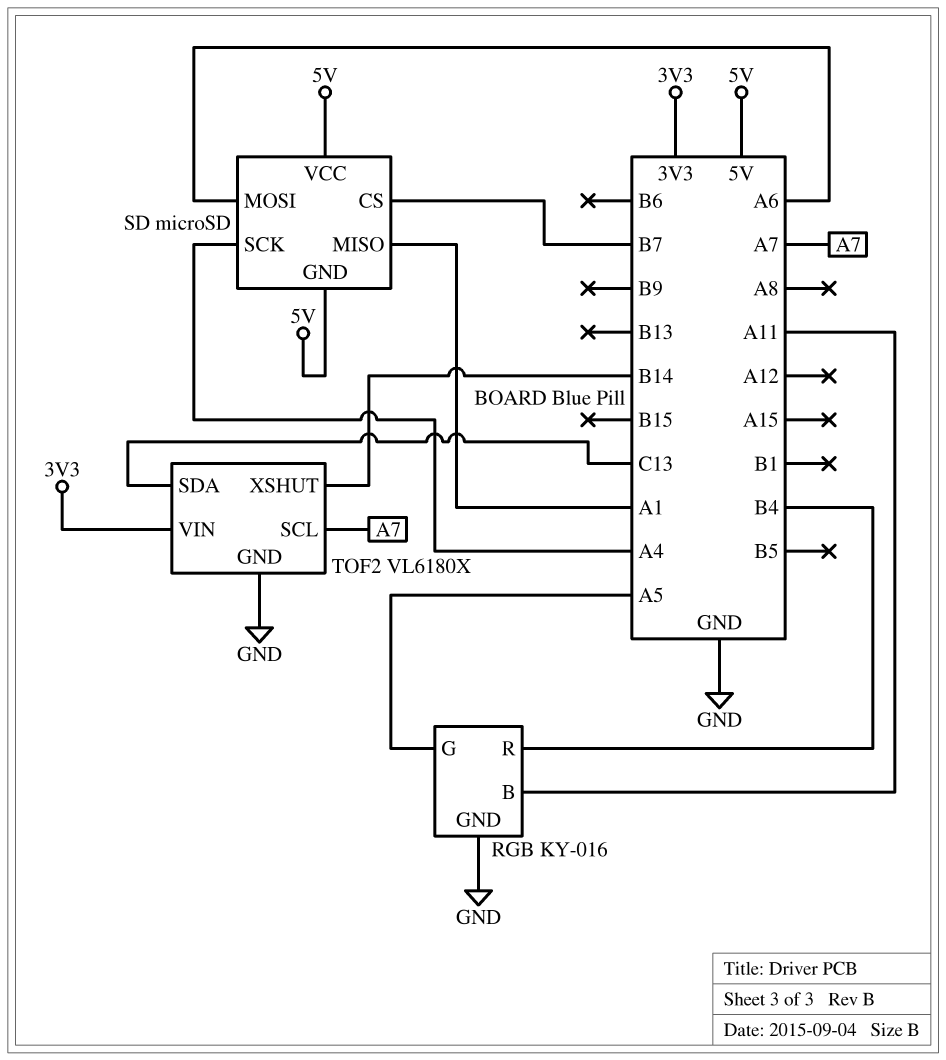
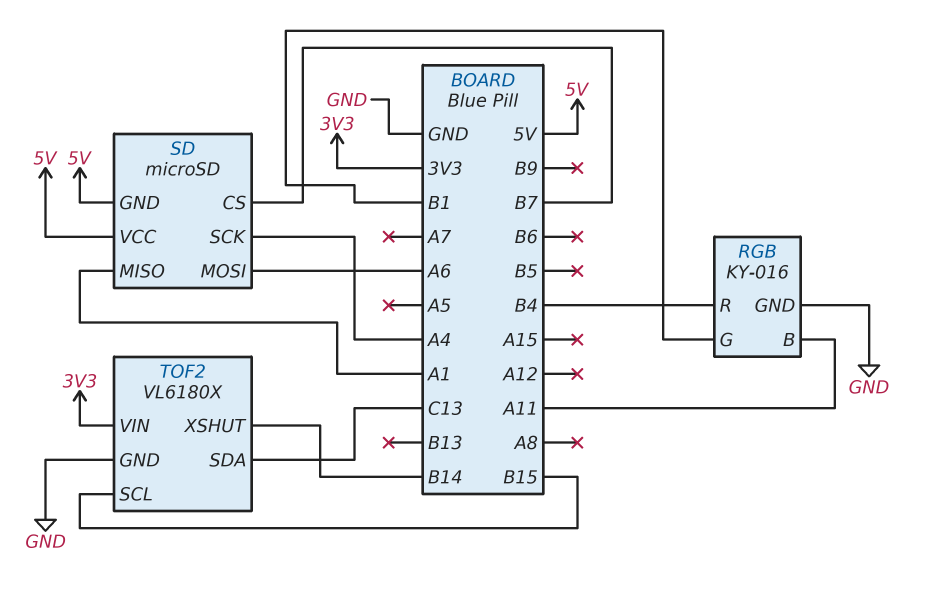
RGB pin G: A5 -> B1
TOF2 pin SCL: A7 -> B15

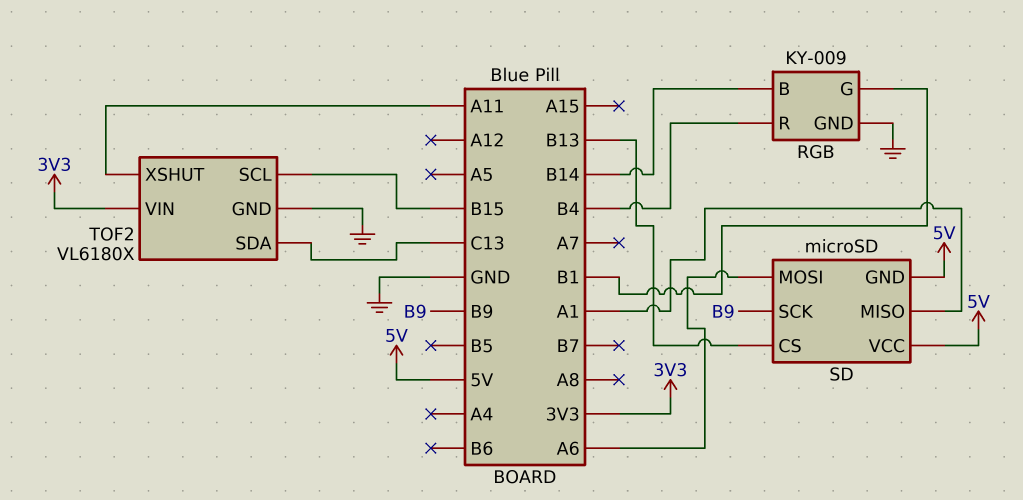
RGB: KY-016 -> KY-009
RGB pin B: A11 -> B14
SD pin CS: B7 -> B13
SD pin SCK: A4 -> B9
TOF2 pin XSHUT: B14 -> A11

